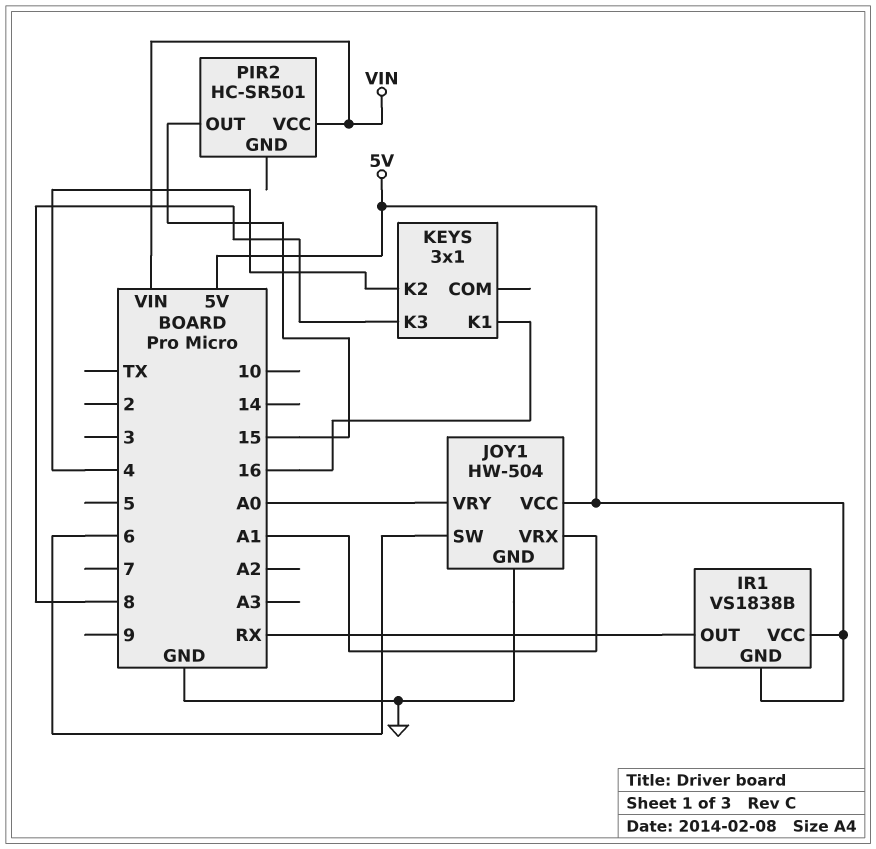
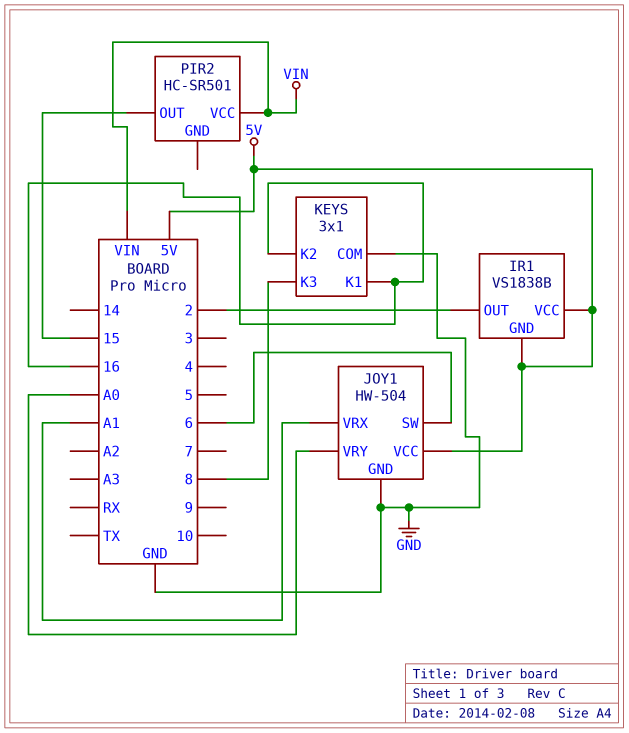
IR1 pin OUT: RX -> 2
KEYS pin COM: none -> GND
KEYS pin K2: 4 -> 16

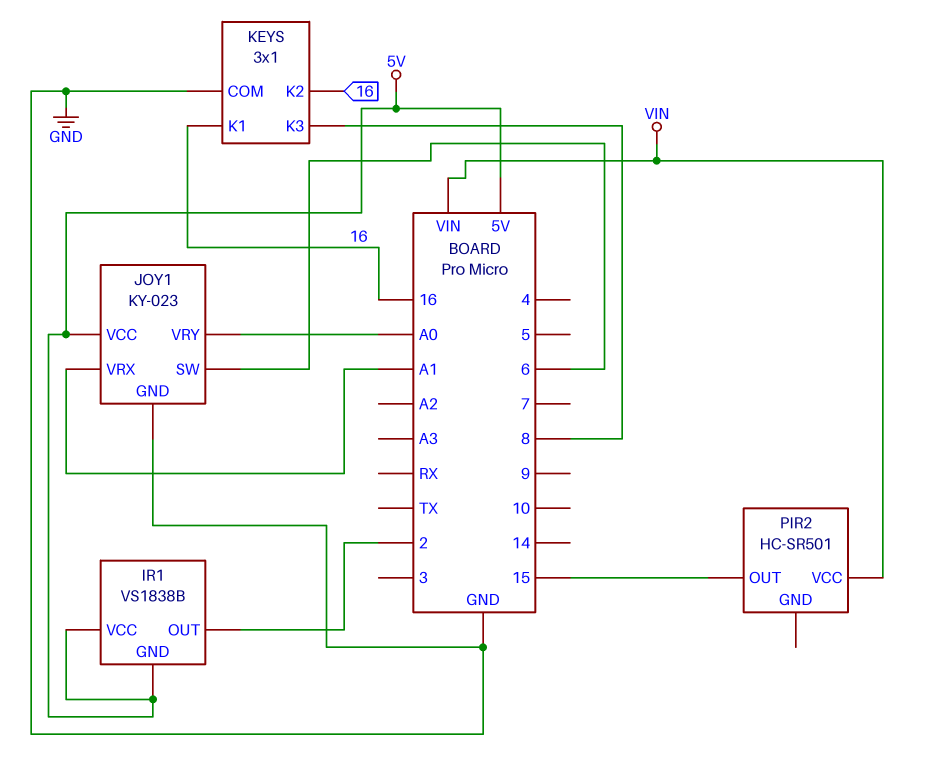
JOY1: HW-504 -> KY-023

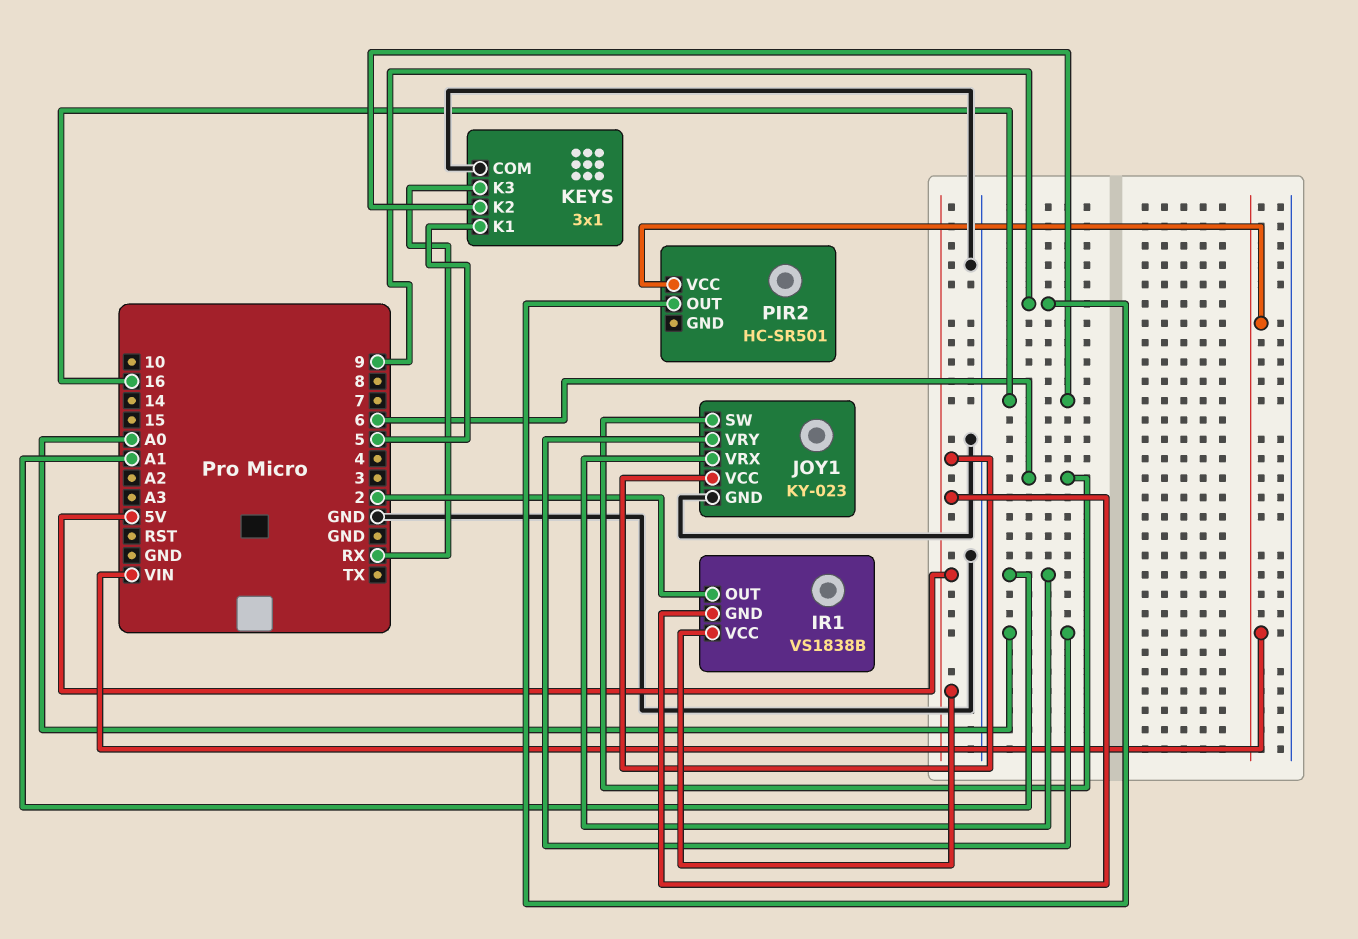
KEYS pin K1: 16 -> 5
KEYS pin K3: 8 -> RX
PIR2 pin OUT: 15 -> 9

